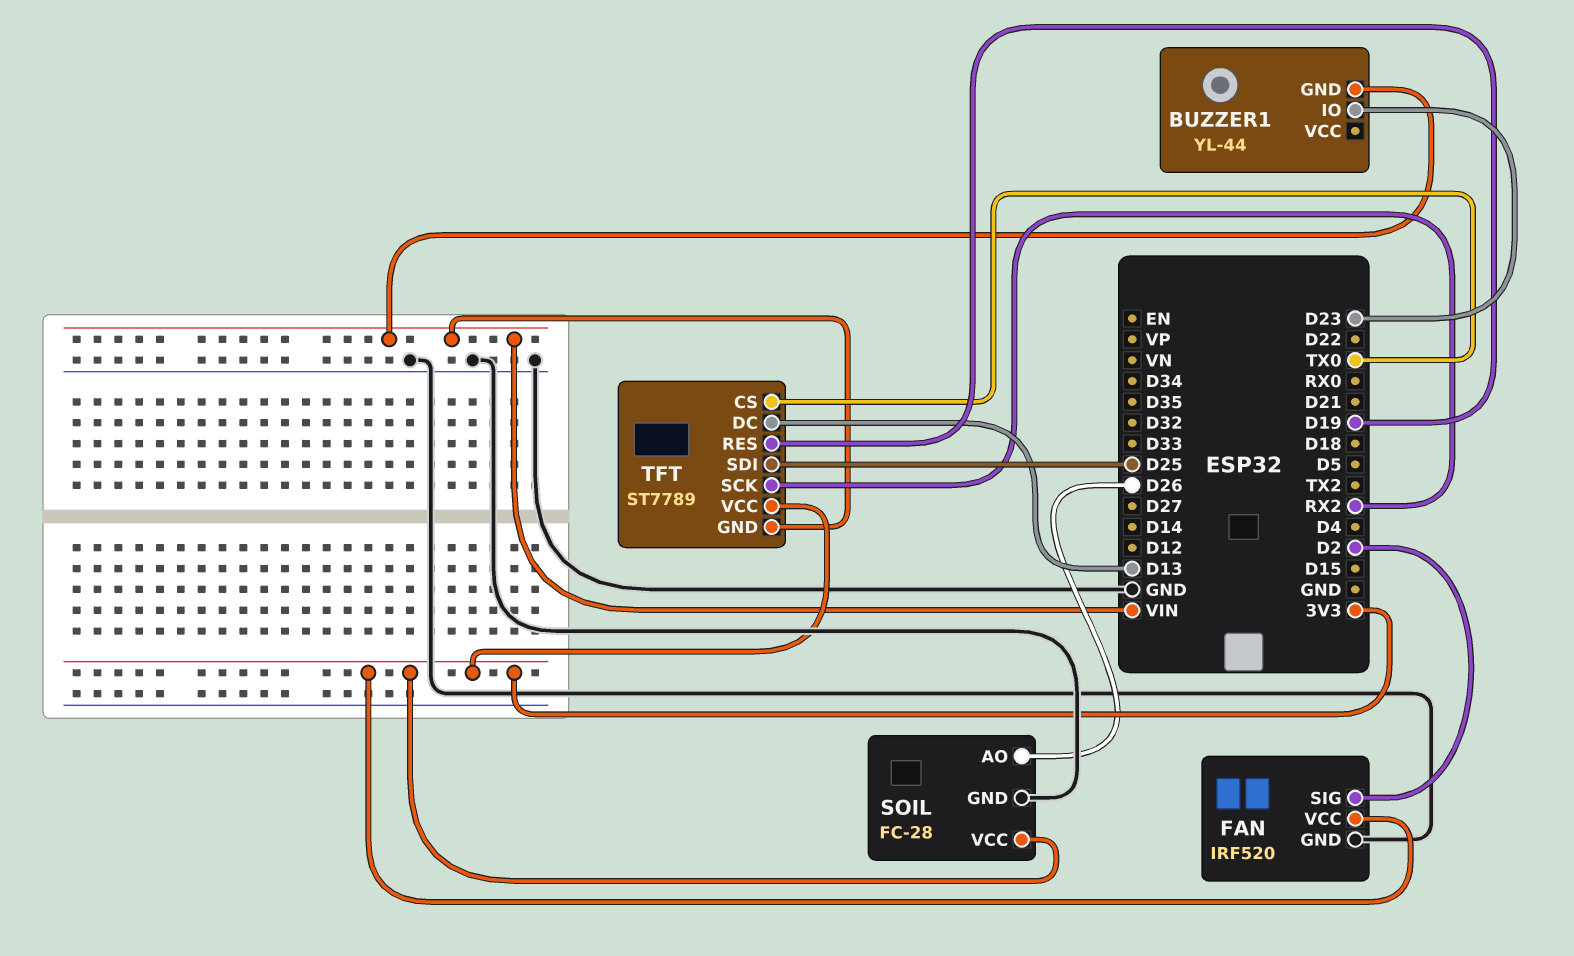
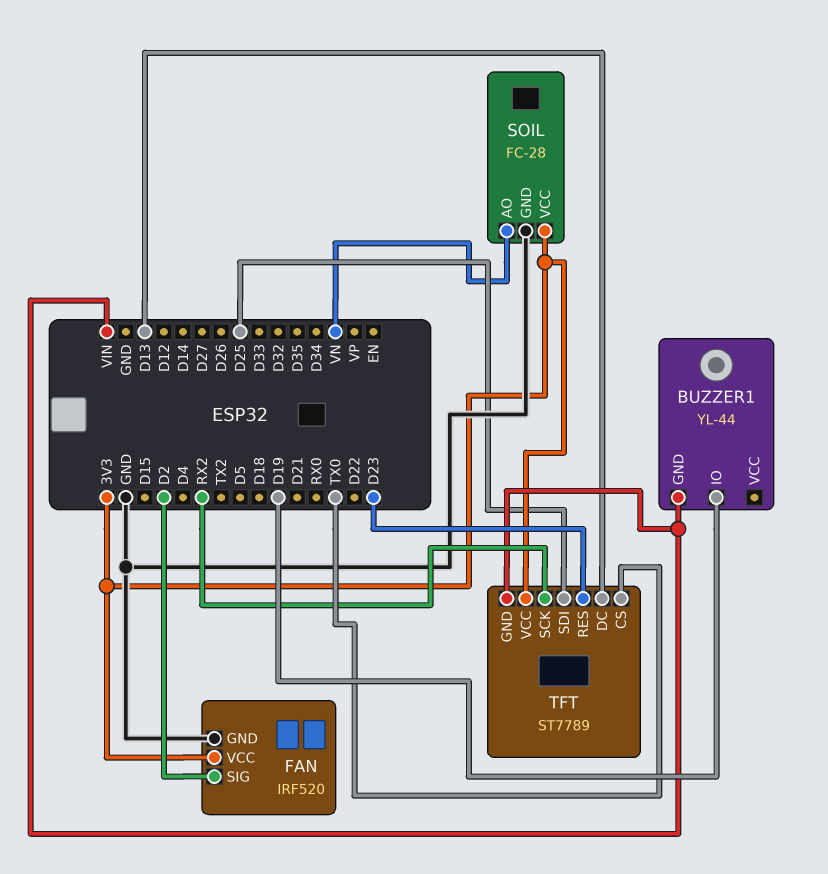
BUZZER1 pin IO: D23 -> D19
SOIL pin AO: D26 -> VN
TFT pin RES: D19 -> D23

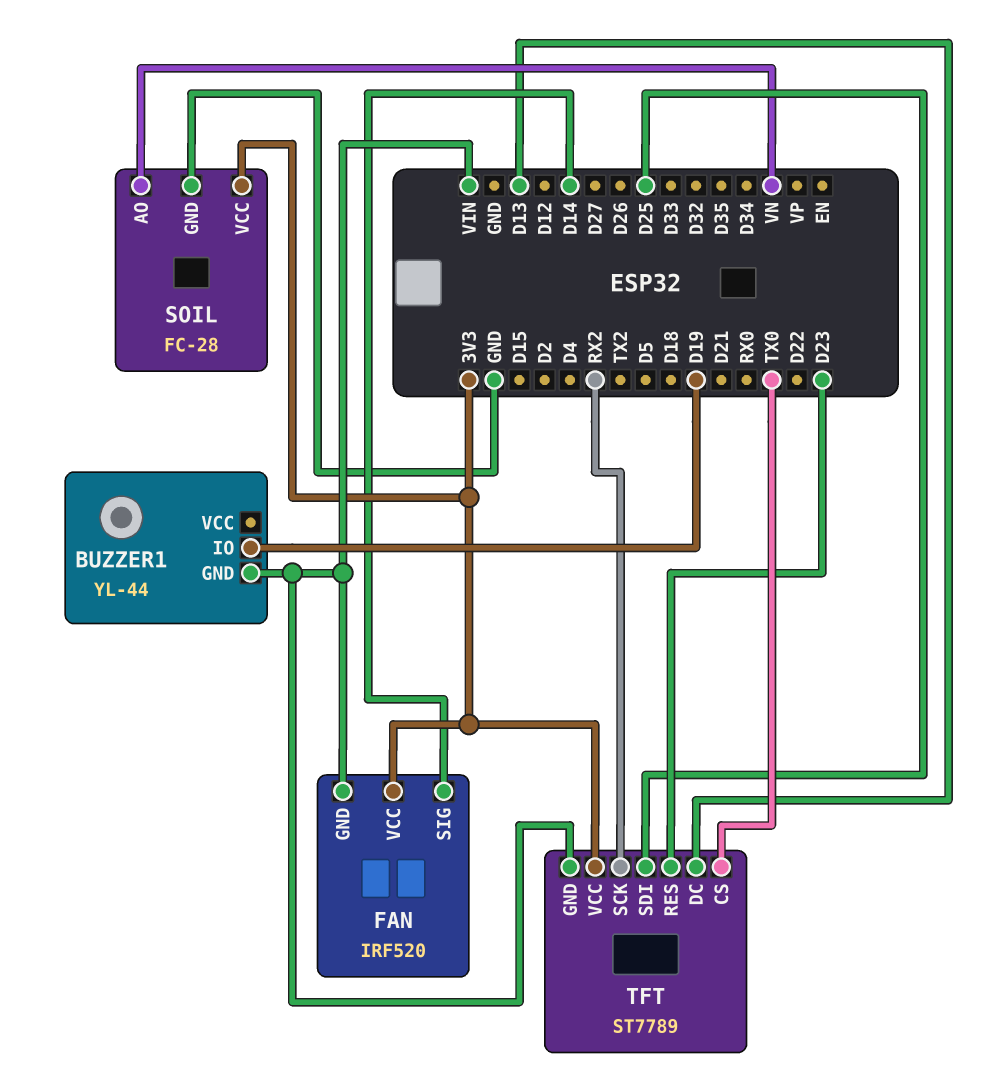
FAN pin GND: GND -> VIN
FAN pin SIG: D2 -> D14

